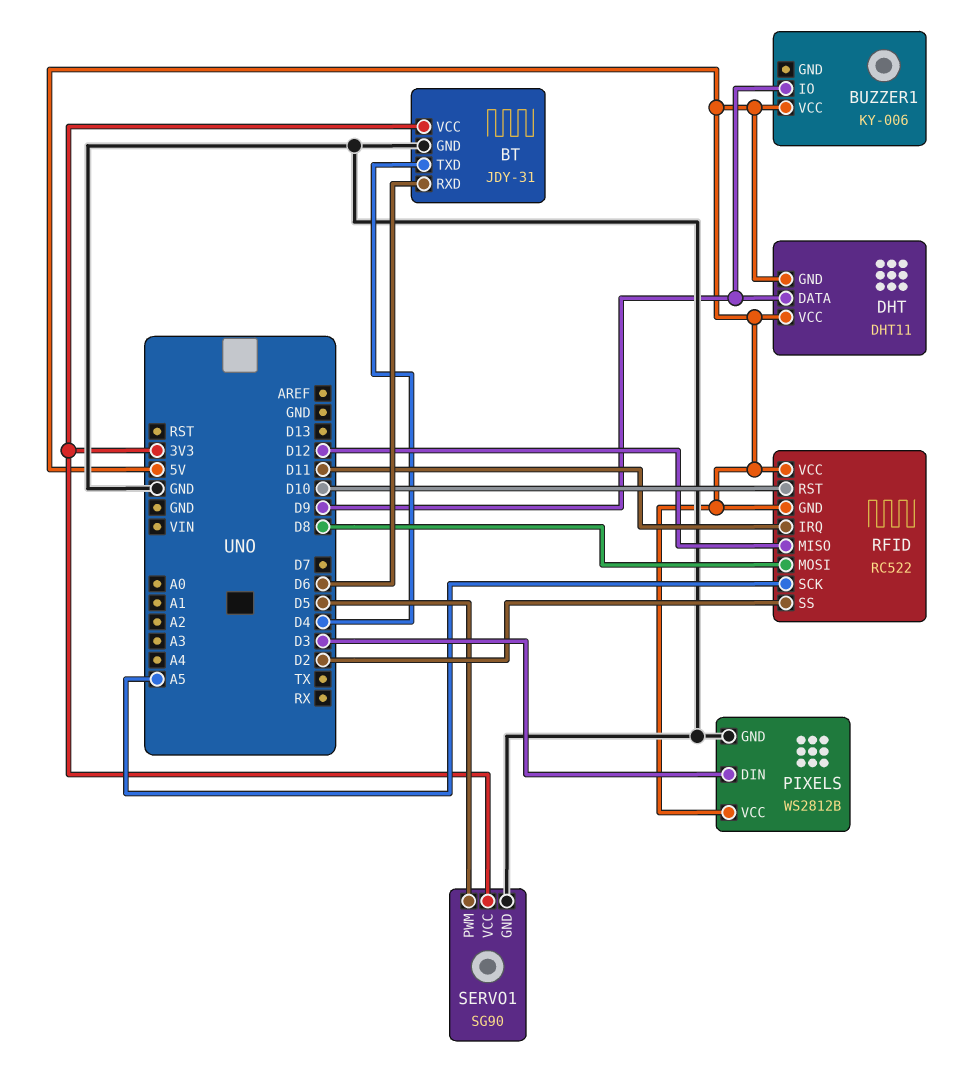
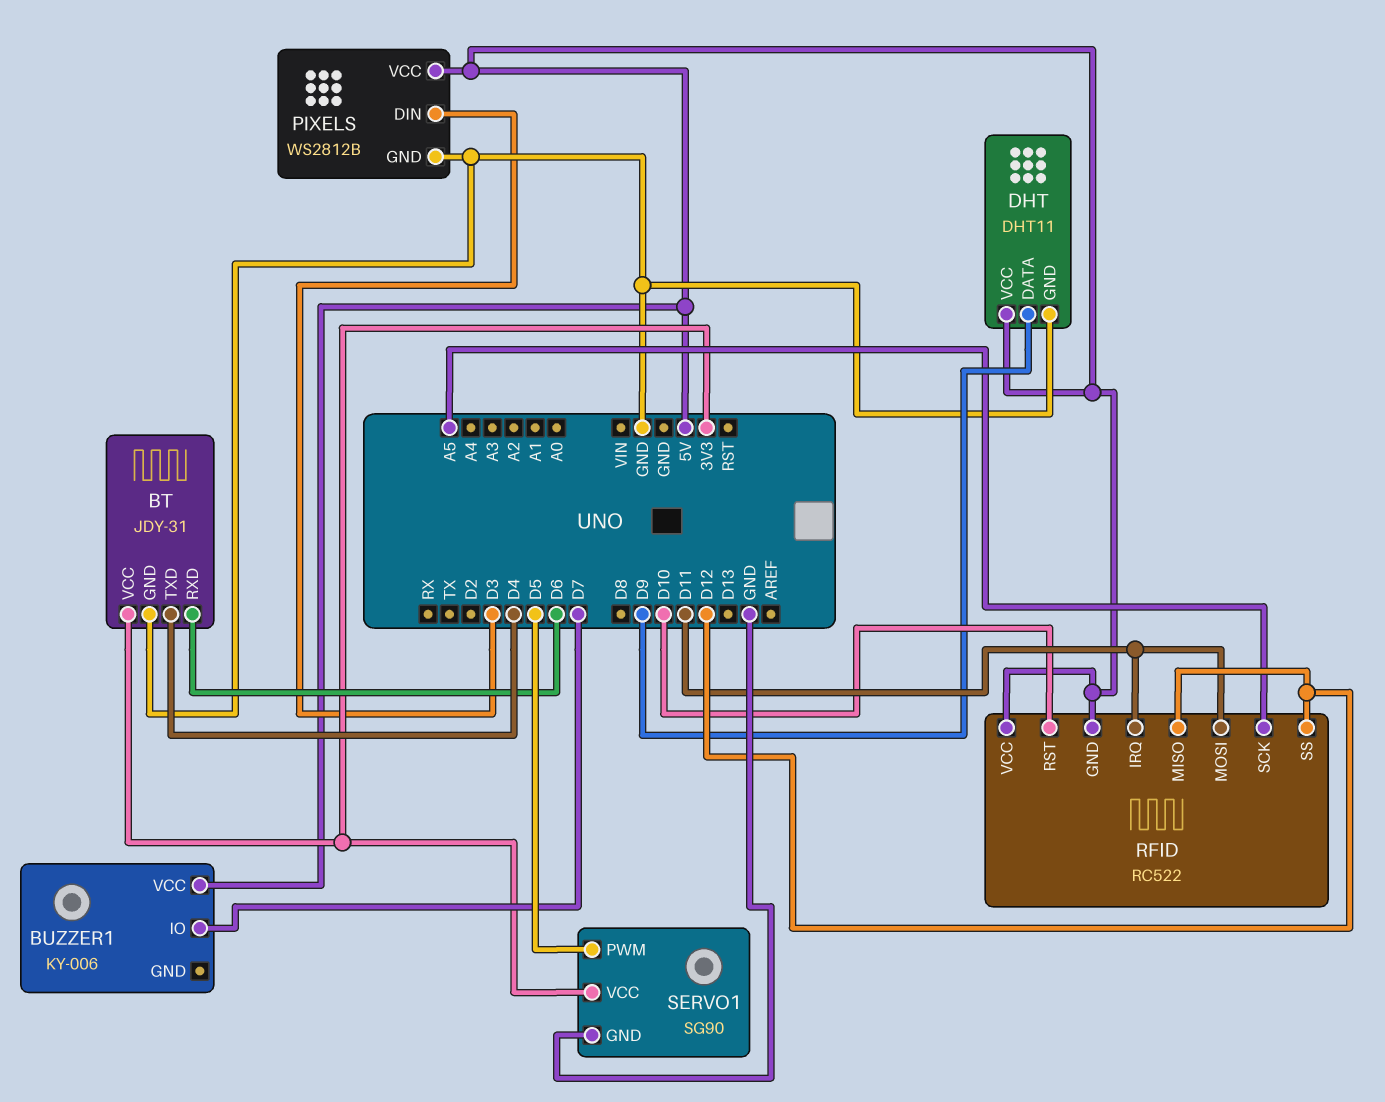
BUZZER1 pin IO: D9 -> D7
DHT pin GND: 5V -> GND
RFID pin MOSI: D8 -> D11
RFID pin SS: D2 -> D12

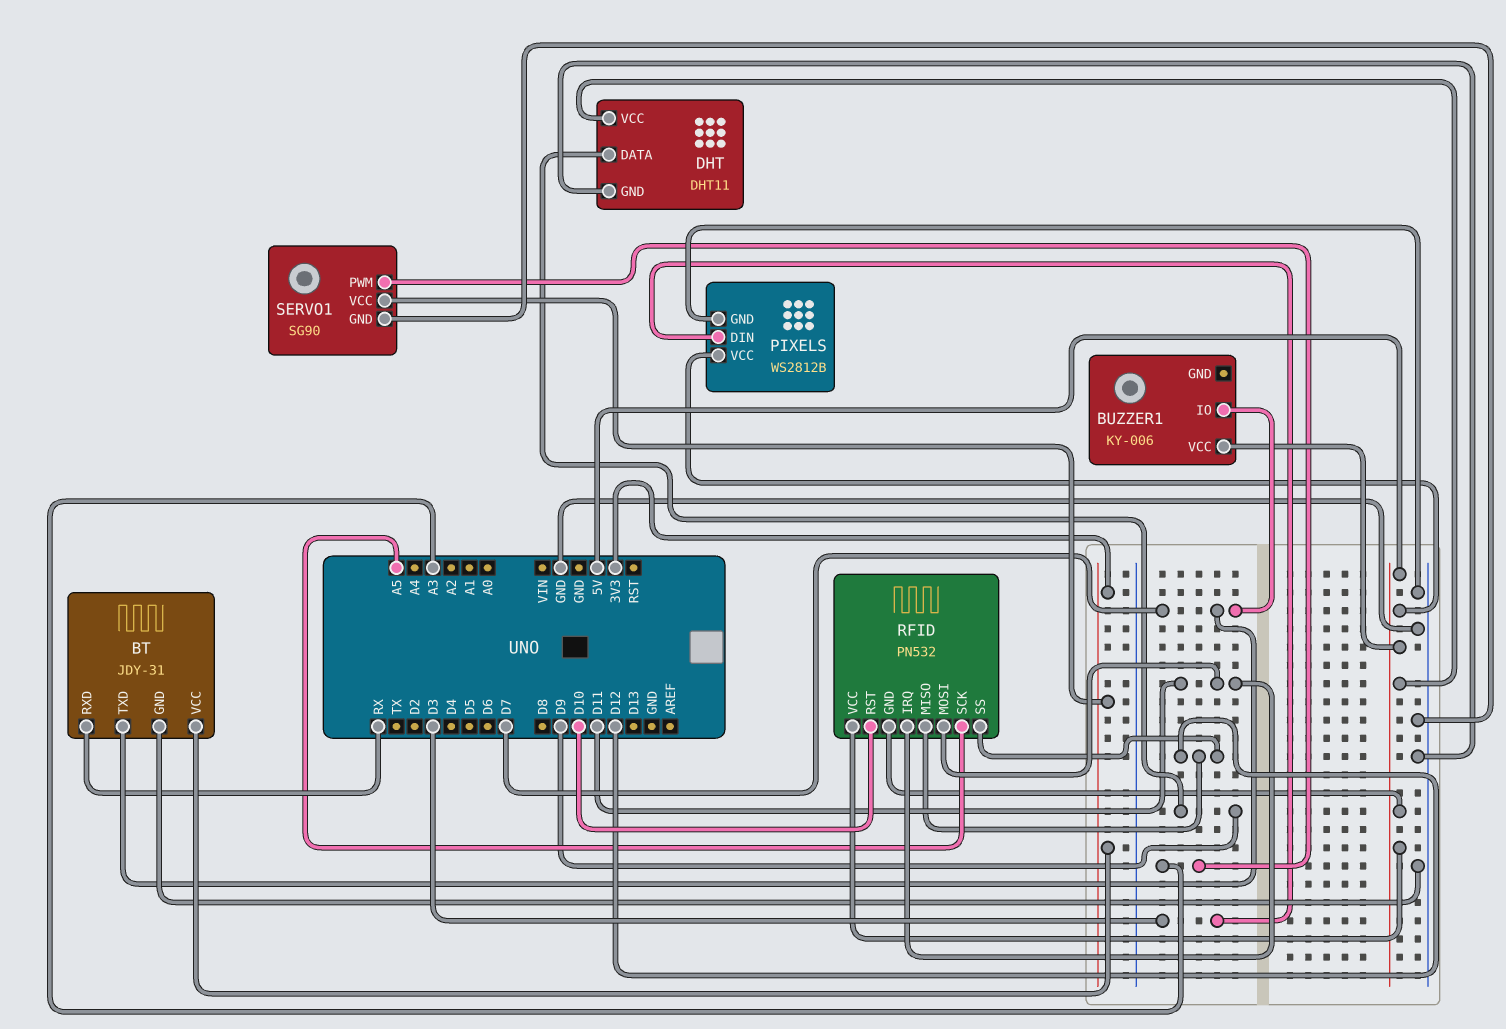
BT pin RXD: D6 -> RX
BT pin TXD: D4 -> D7
RFID: RC522 -> PN532
SERVO1 pin PWM: D5 -> A3

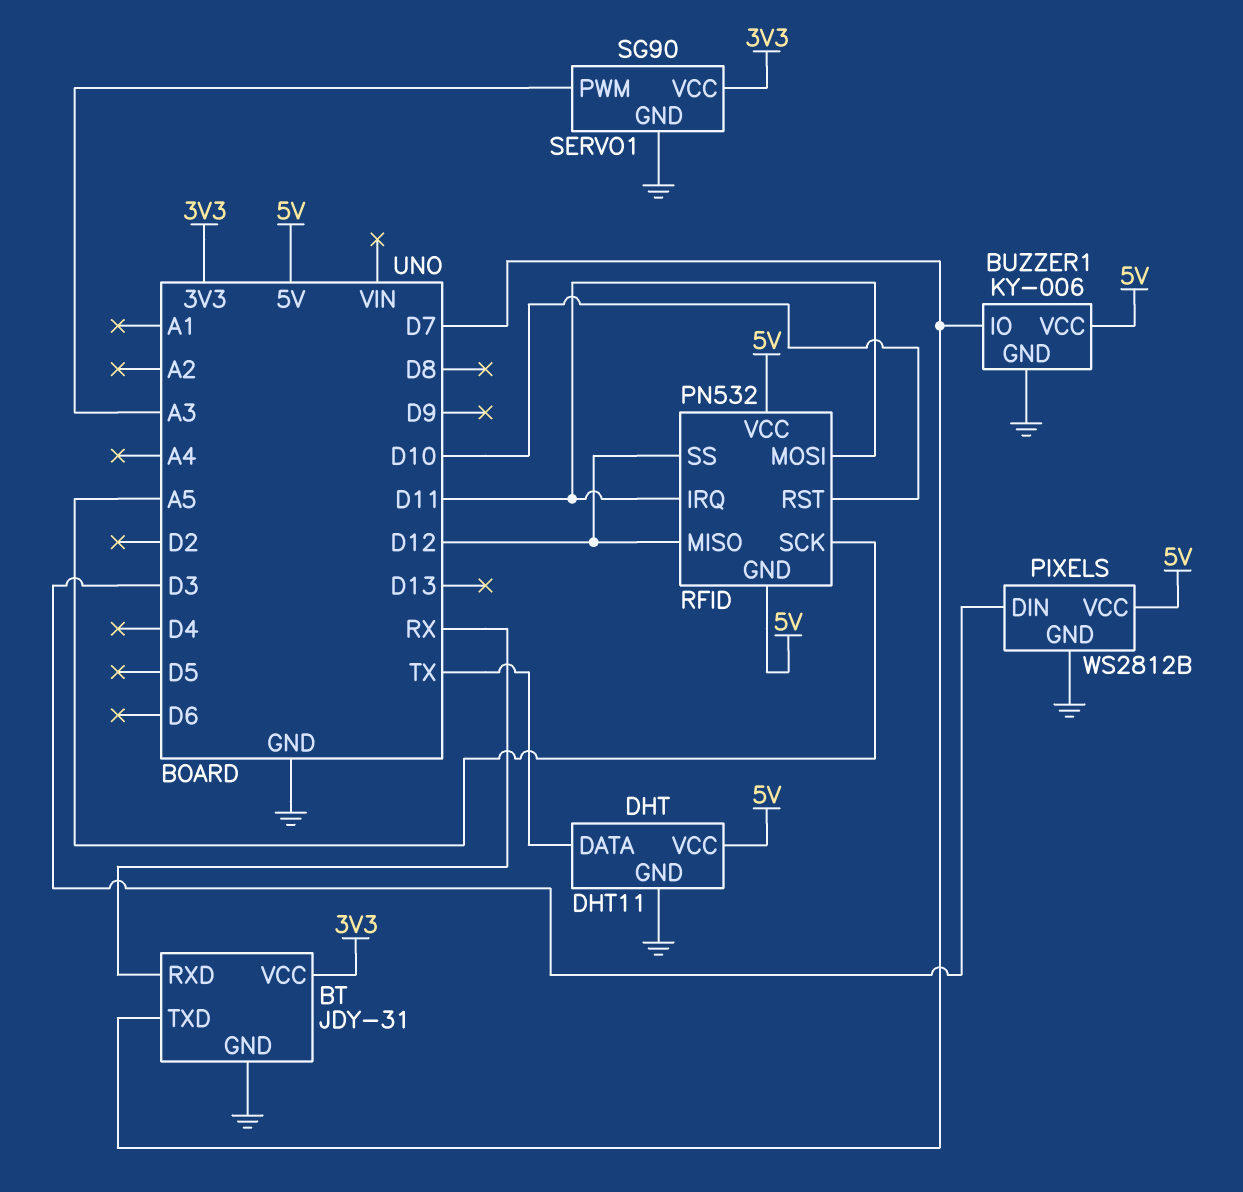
BUZZER1 pin GND: none -> GND
DHT pin DATA: D9 -> TX

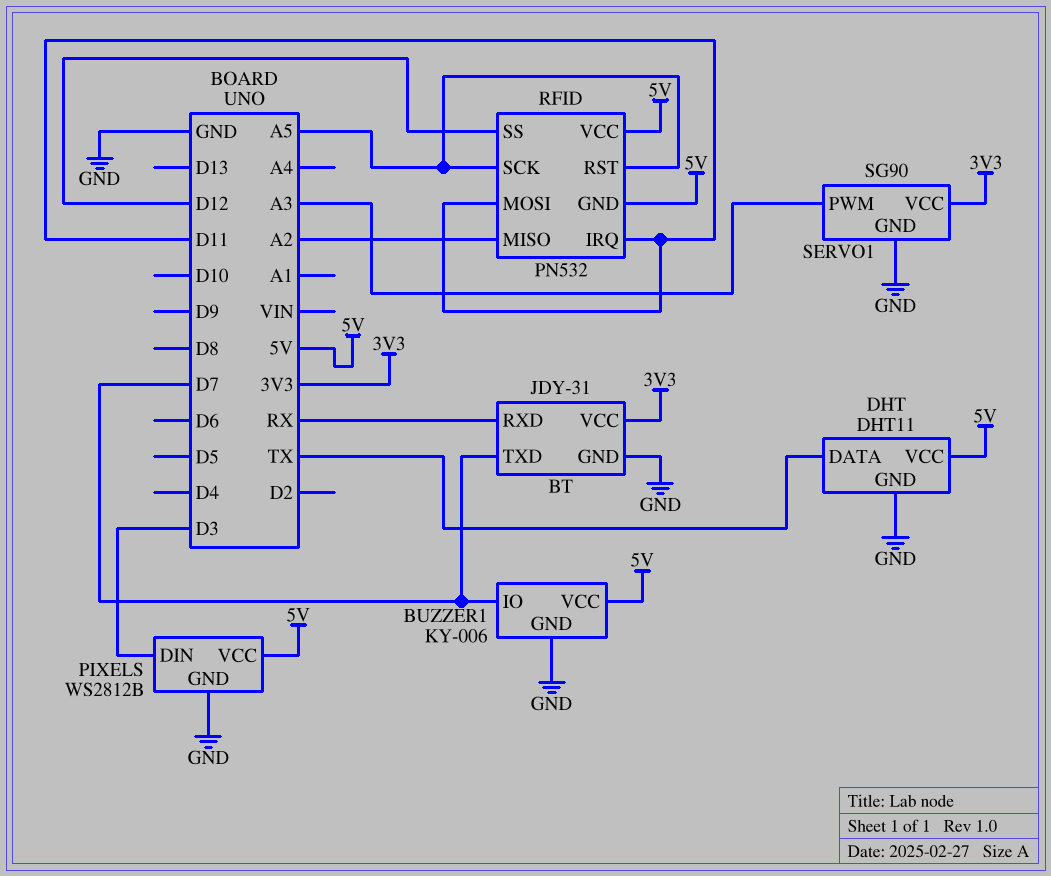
RFID pin MISO: D12 -> A2
RFID pin RST: D10 -> A5

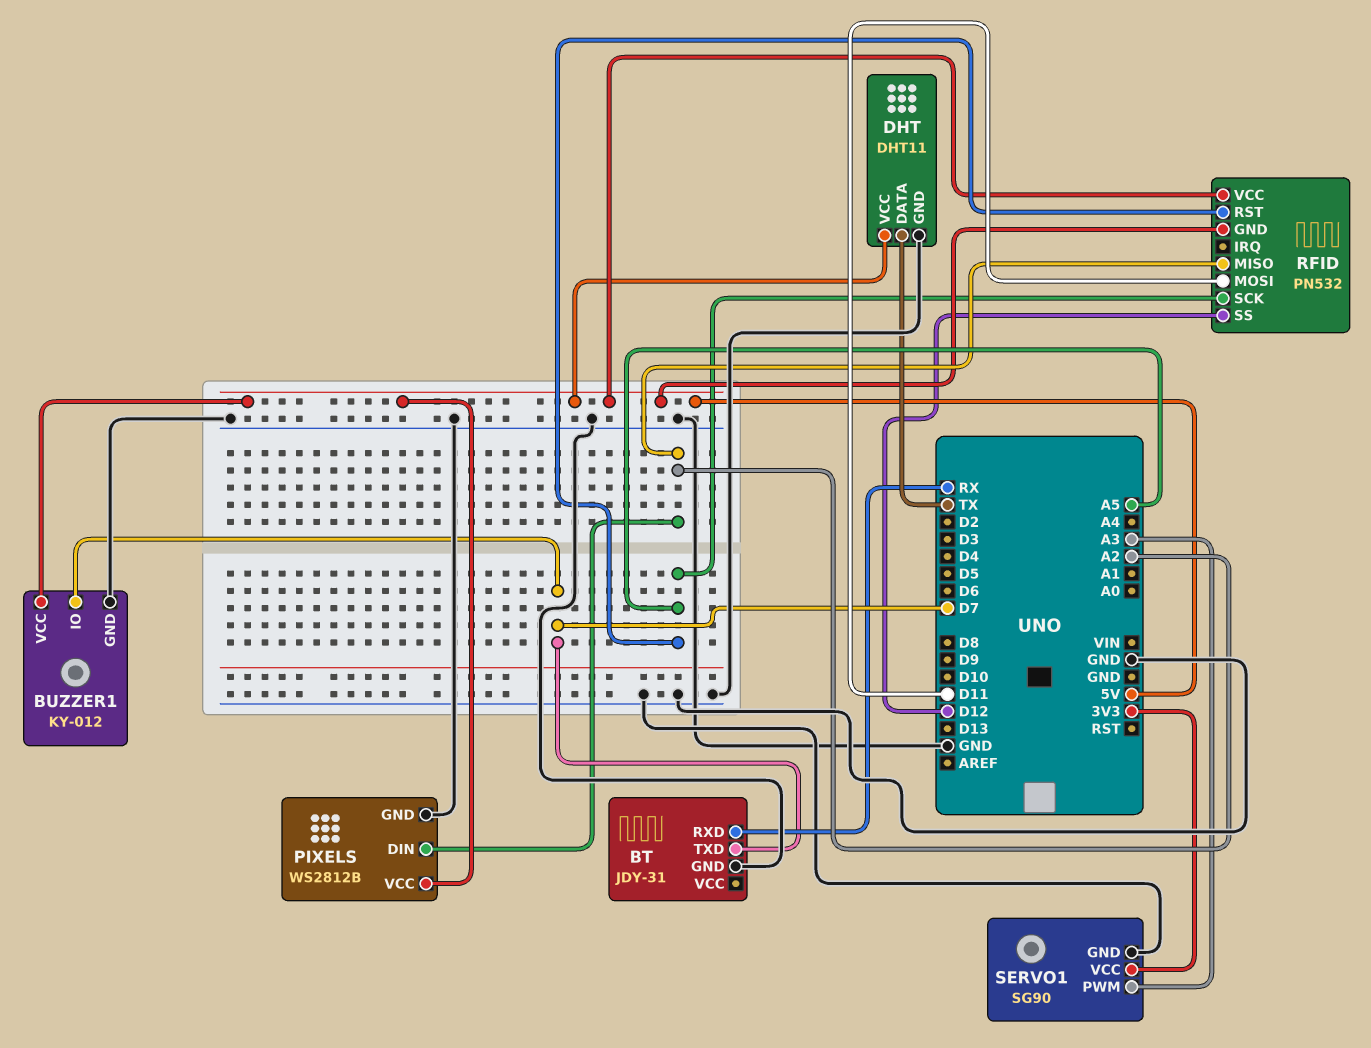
BT pin VCC: 3V3 -> none
BUZZER1: KY-006 -> KY-012
PIXELS pin DIN: D3 -> A2
RFID pin IRQ: D11 -> none

